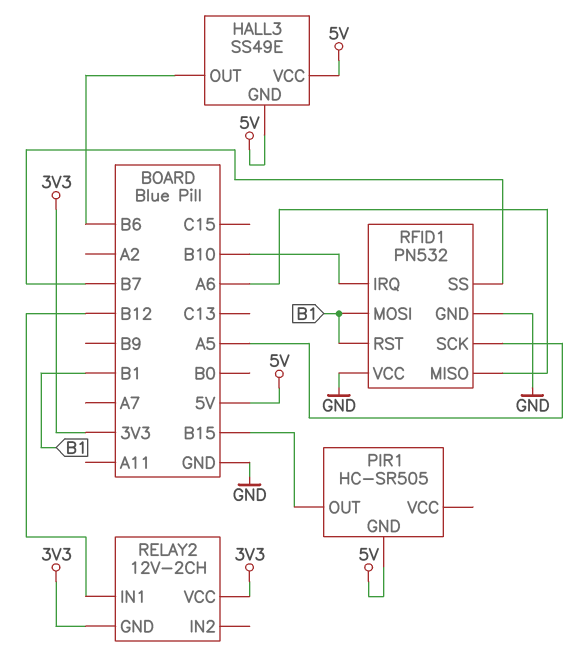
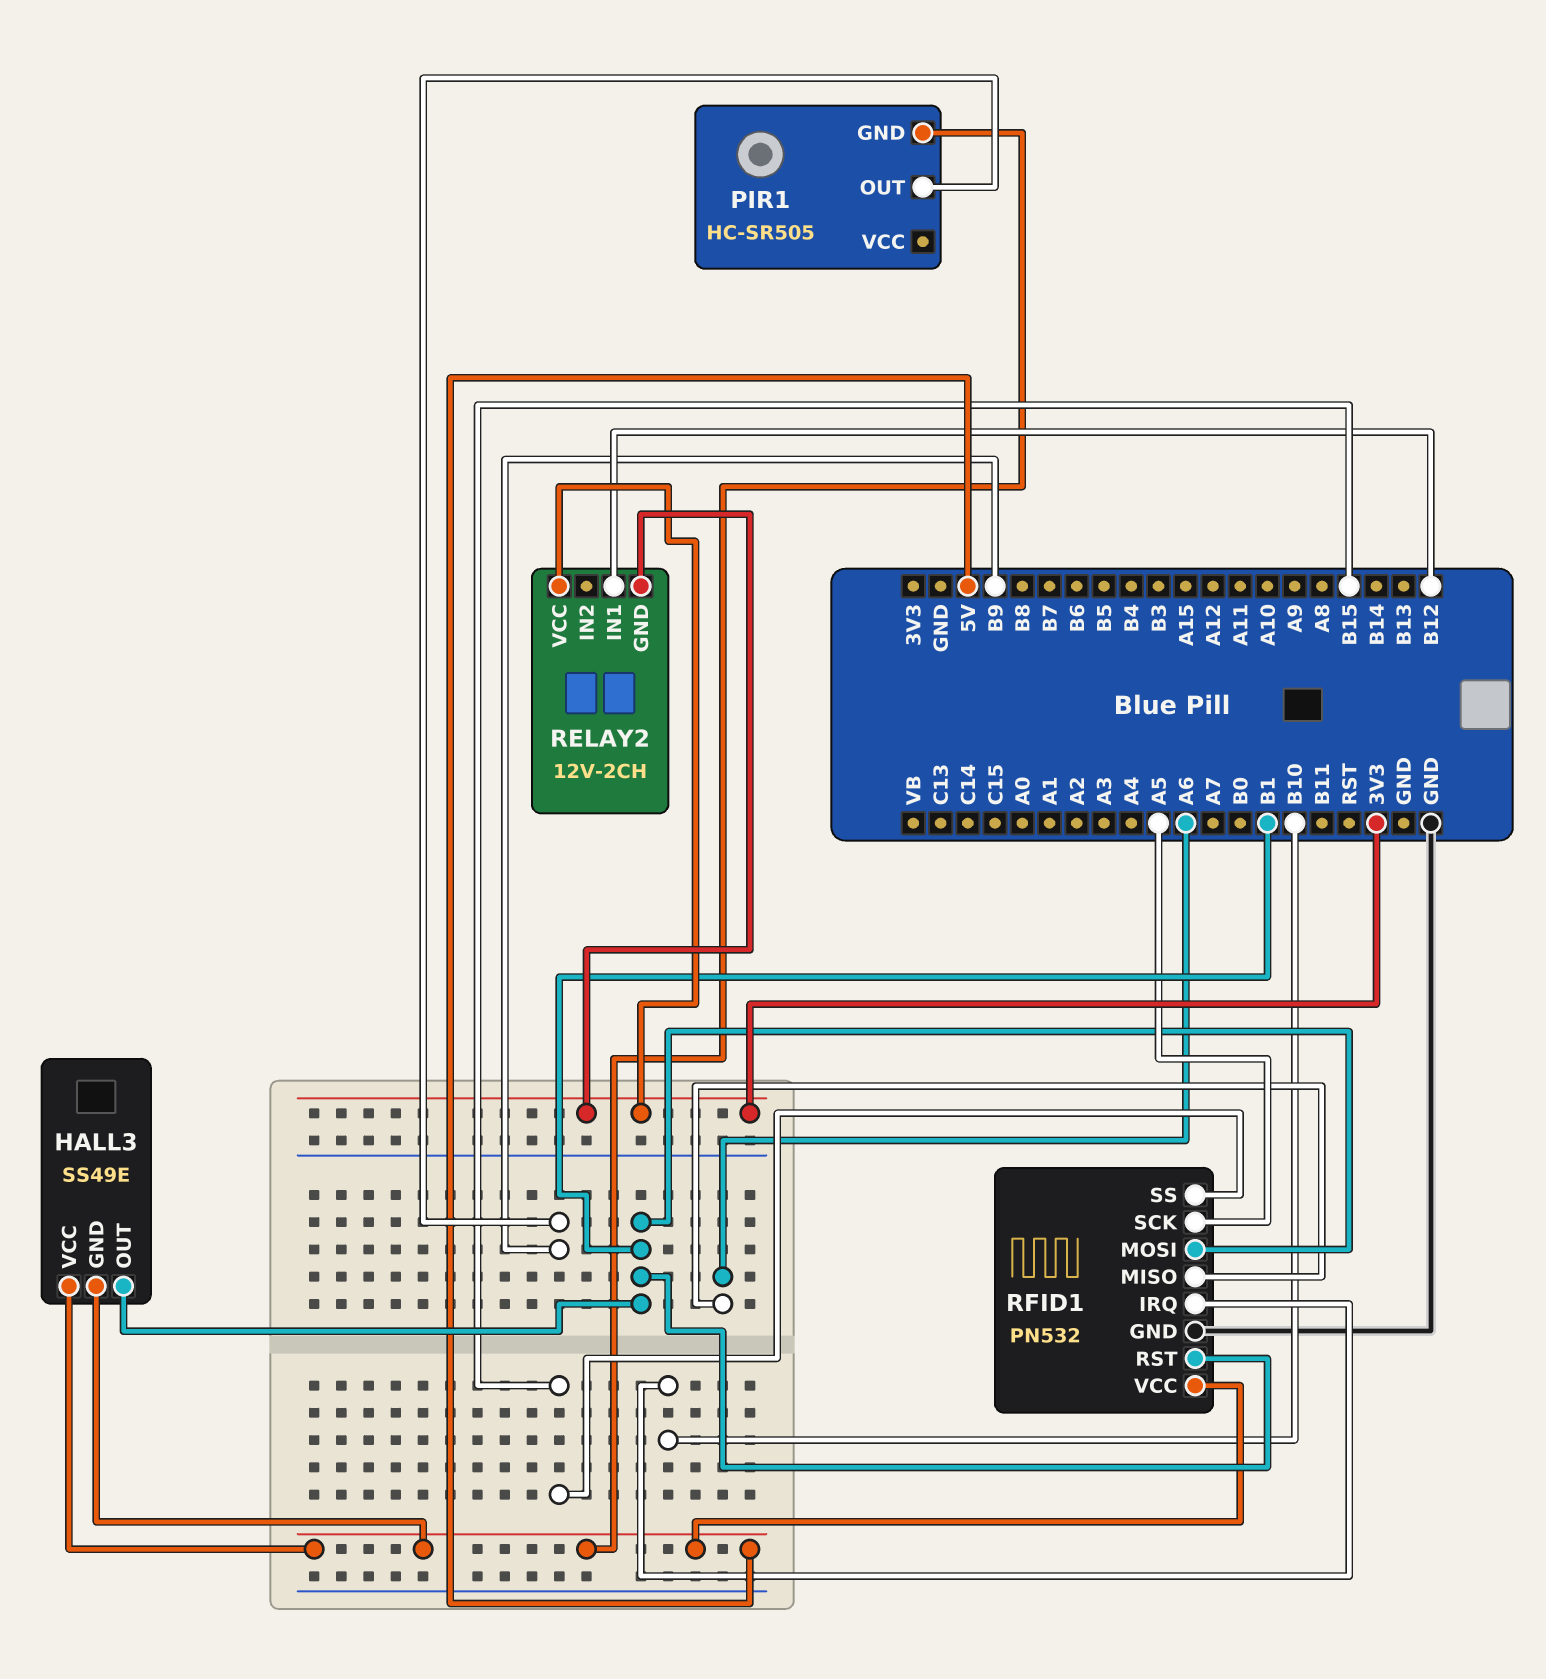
HALL3 pin OUT: B6 -> B1
PIR1 pin OUT: B15 -> B9
RFID1 pin SS: B7 -> B15
RFID1 pin VCC: GND -> 5V

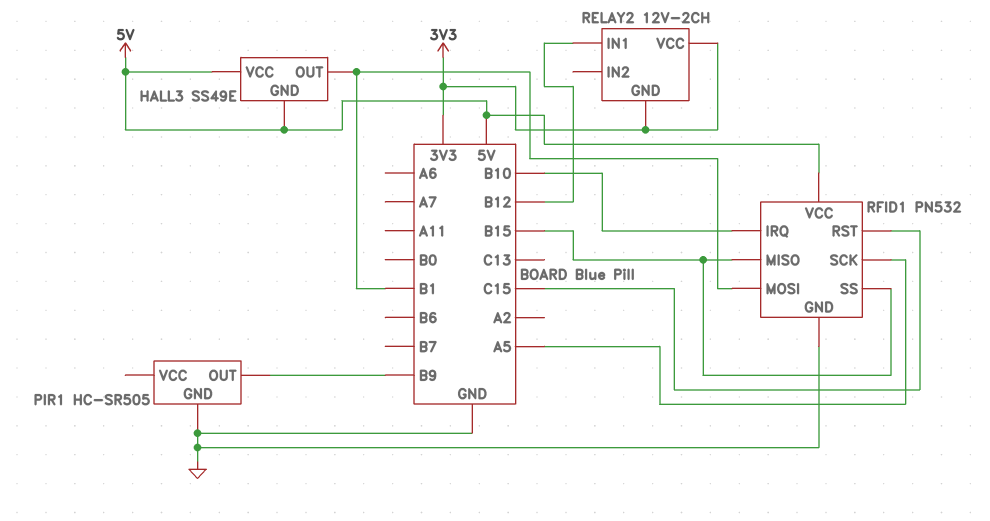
PIR1 pin GND: 5V -> GND
RFID1 pin MISO: A6 -> B15
RFID1 pin RST: B1 -> C15

